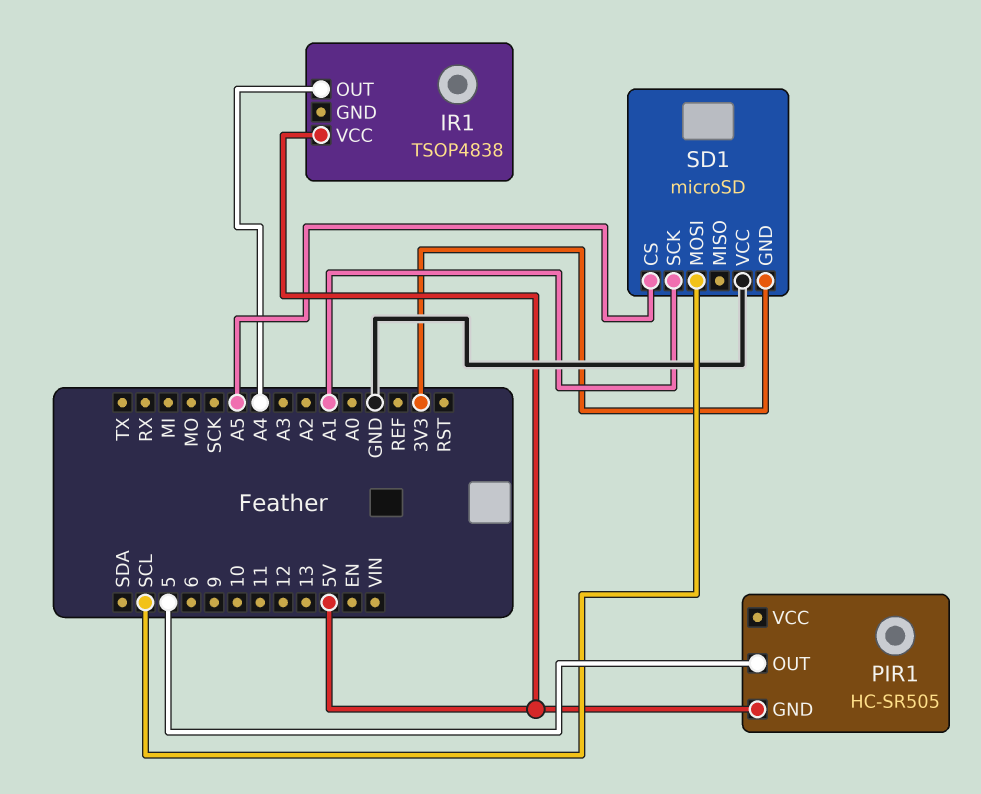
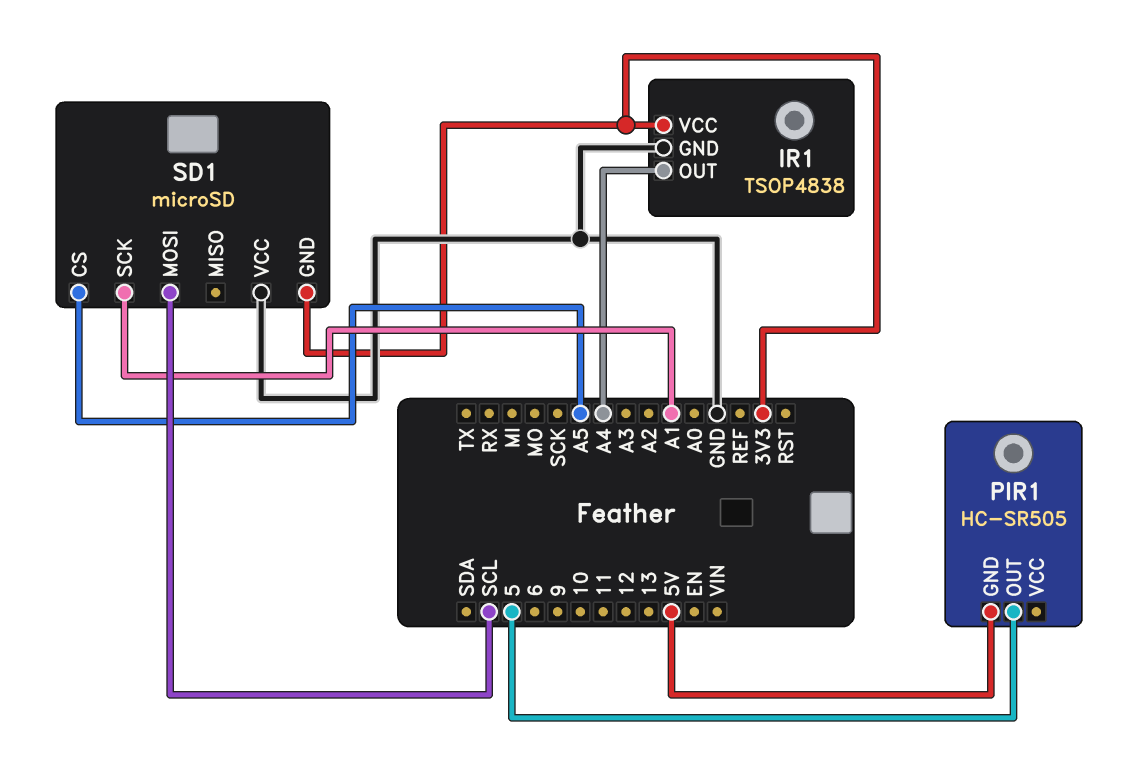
IR1 pin GND: none -> GND
IR1 pin VCC: 5V -> 3V3

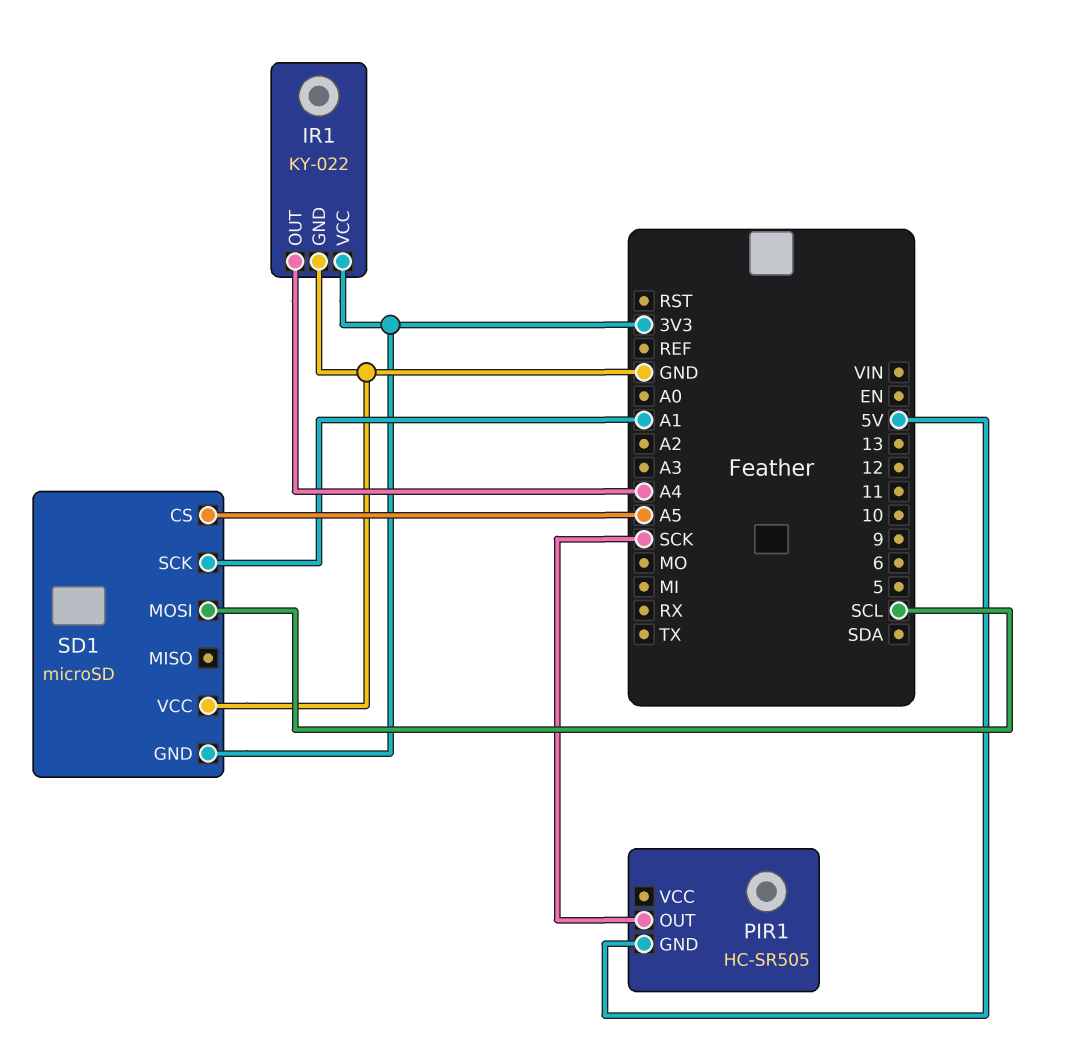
IR1: TSOP4838 -> KY-022
PIR1 pin OUT: 5 -> SCK

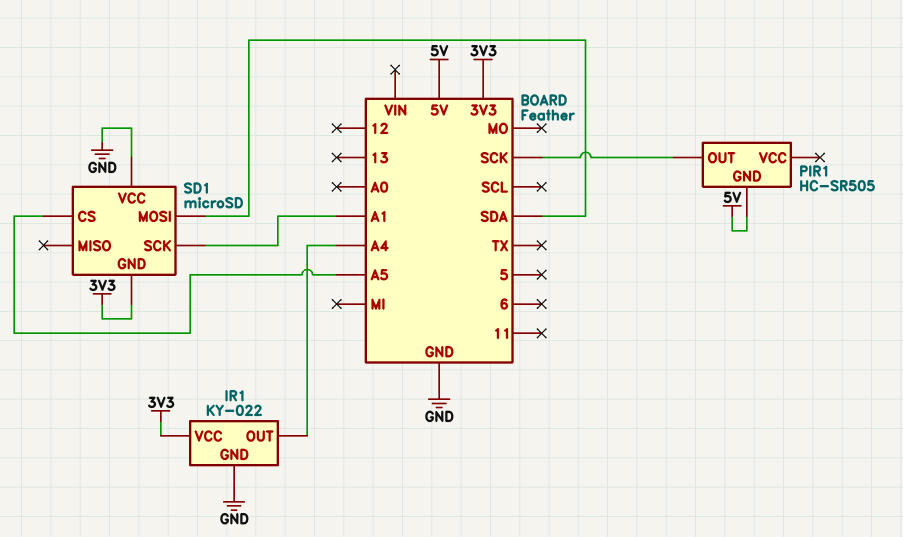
SD1 pin MOSI: SCL -> SDA

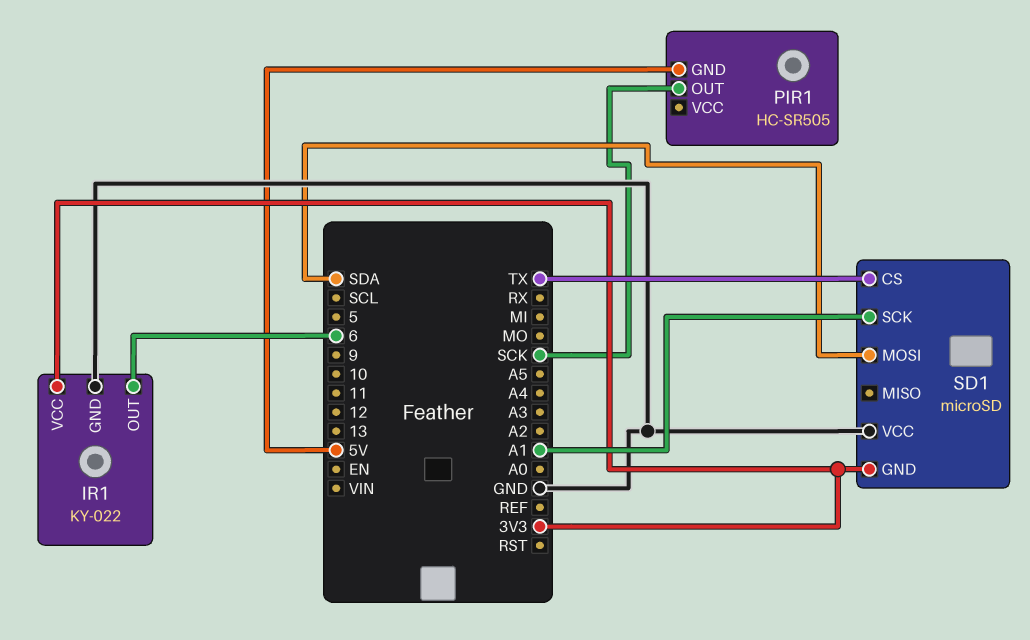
IR1 pin OUT: A4 -> 6
SD1 pin CS: A5 -> TX

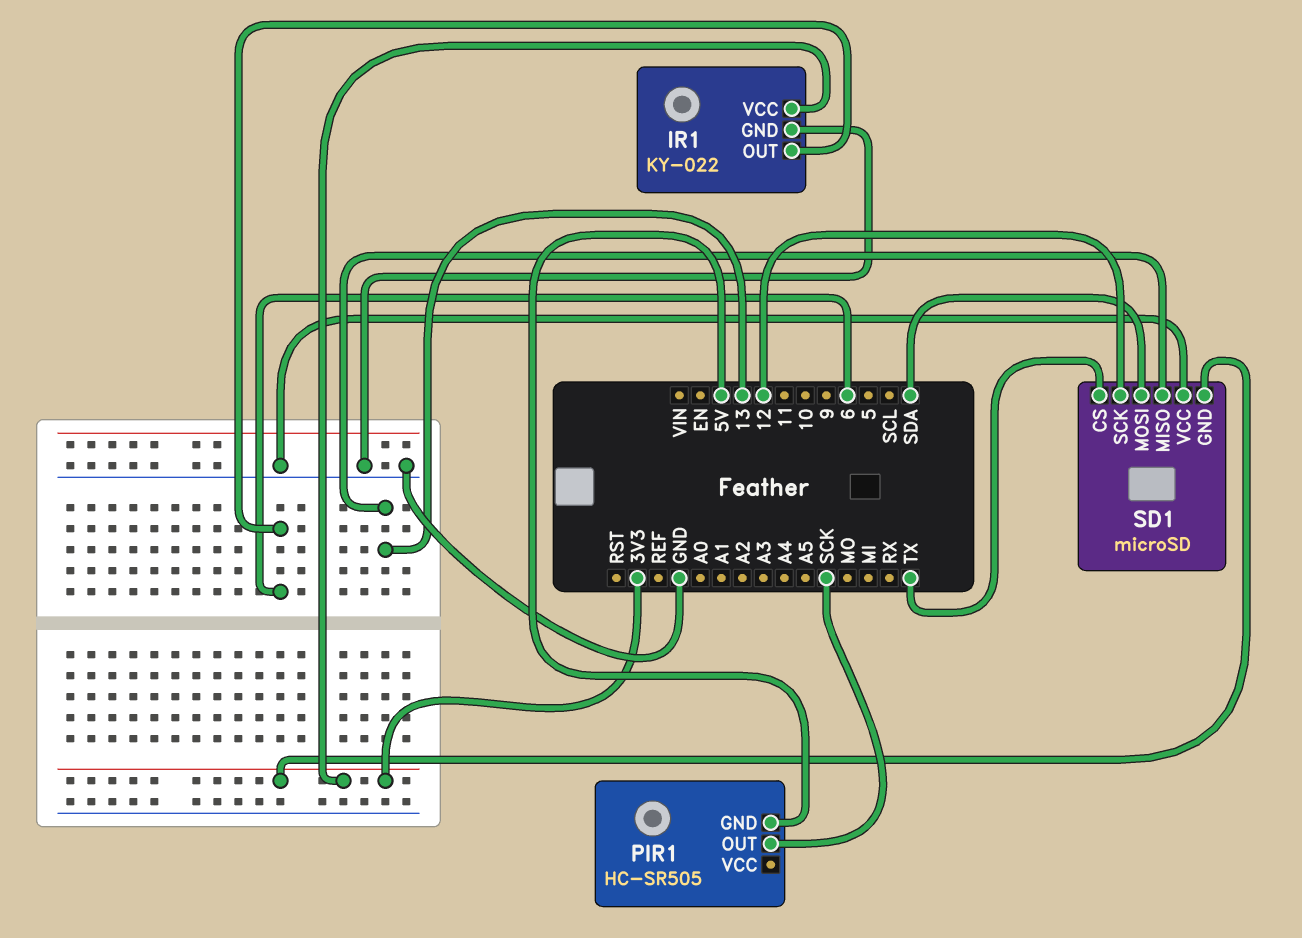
SD1 pin MISO: none -> 13
SD1 pin SCK: A1 -> 12

